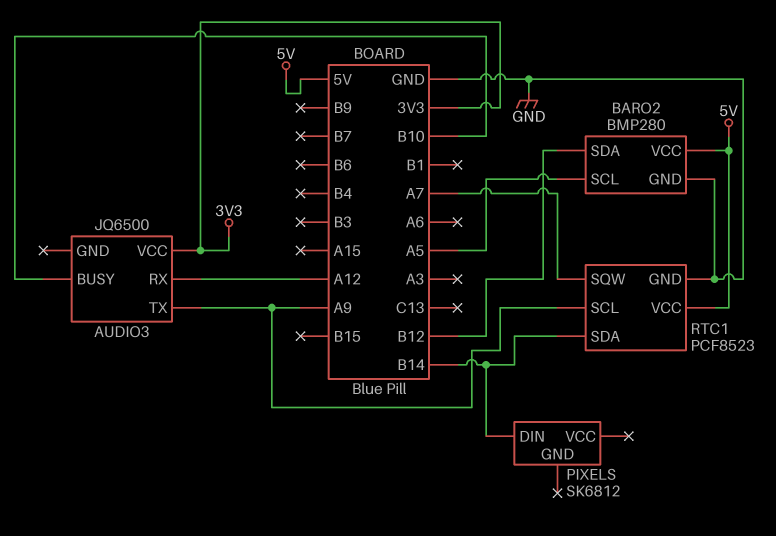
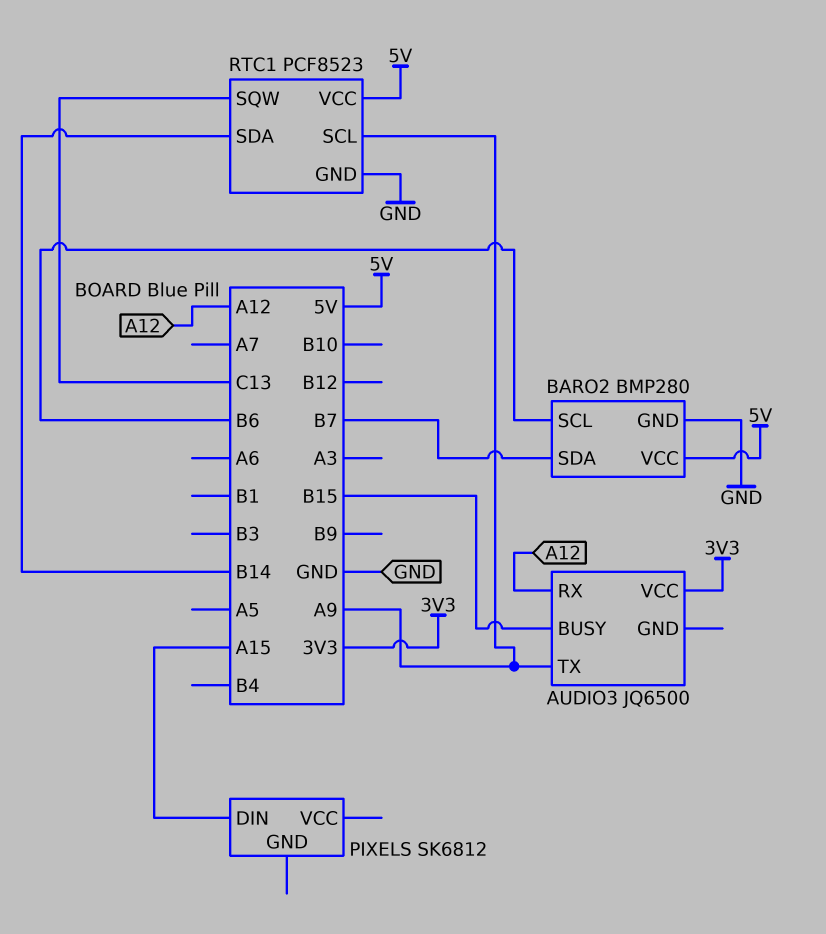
AUDIO3 pin BUSY: B10 -> B15
BARO2 pin SCL: A5 -> B6
BARO2 pin SDA: B12 -> B7
PIXELS pin DIN: B14 -> A15
RTC1 pin SQW: A7 -> C13

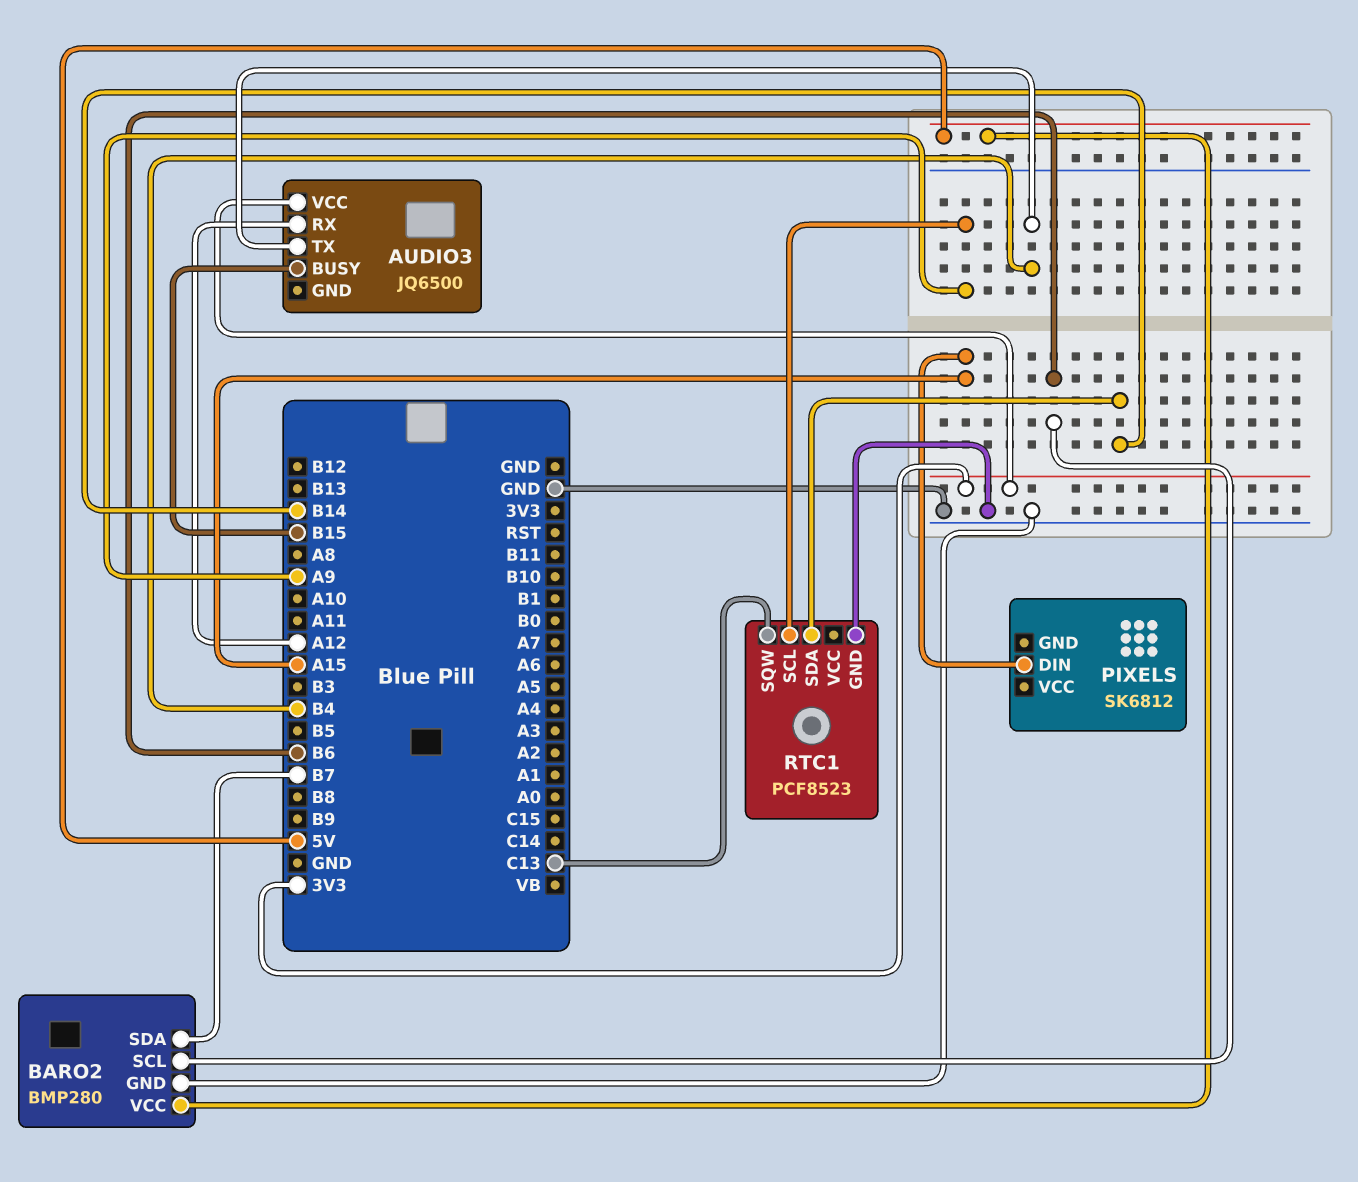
AUDIO3 pin TX: A9 -> B4
RTC1 pin VCC: 5V -> none

